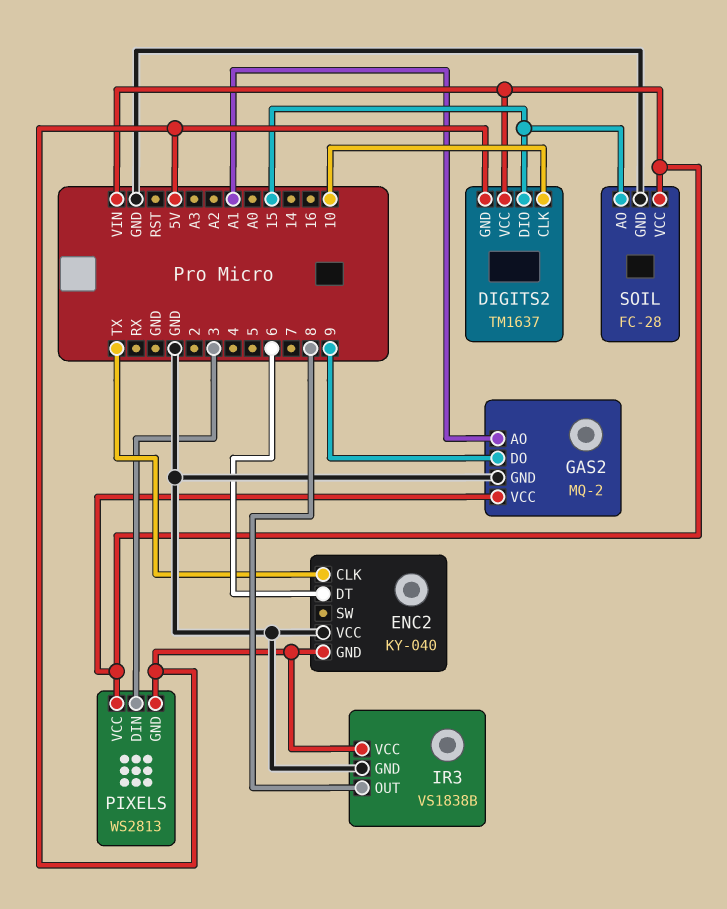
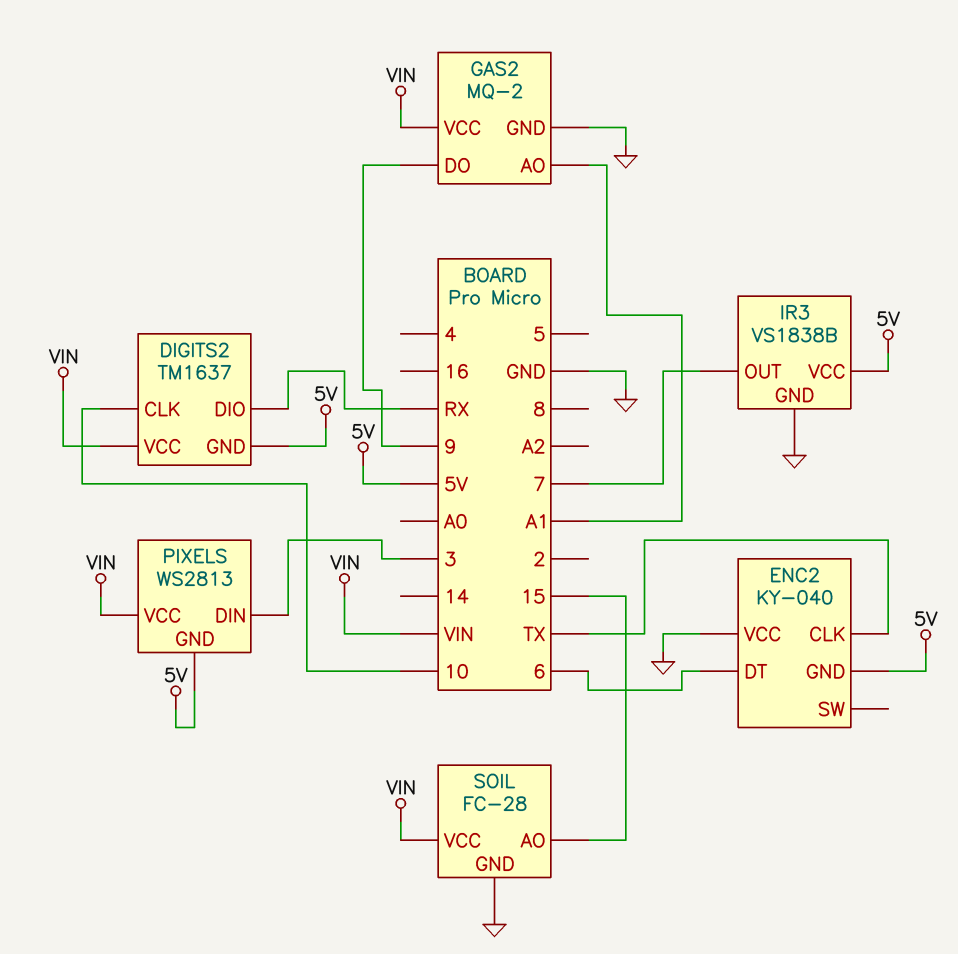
DIGITS2 pin DIO: 15 -> RX
IR3 pin OUT: 8 -> 7

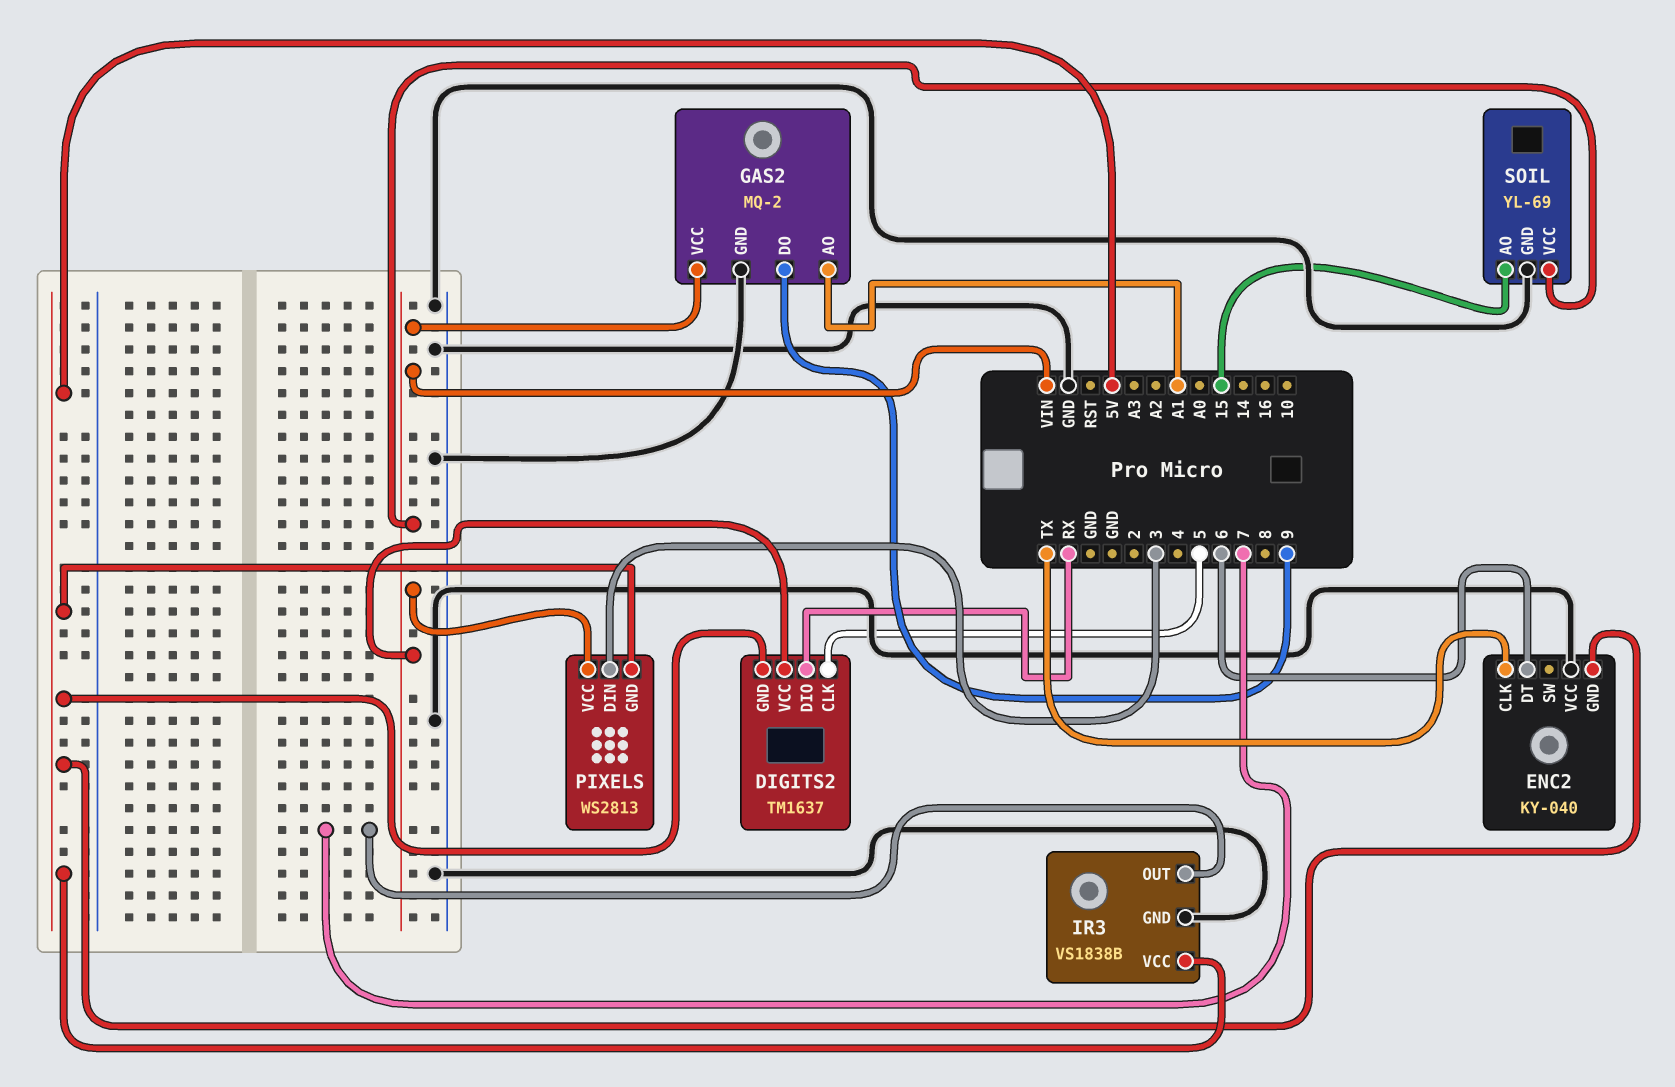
DIGITS2 pin CLK: 10 -> 5
SOIL: FC-28 -> YL-69

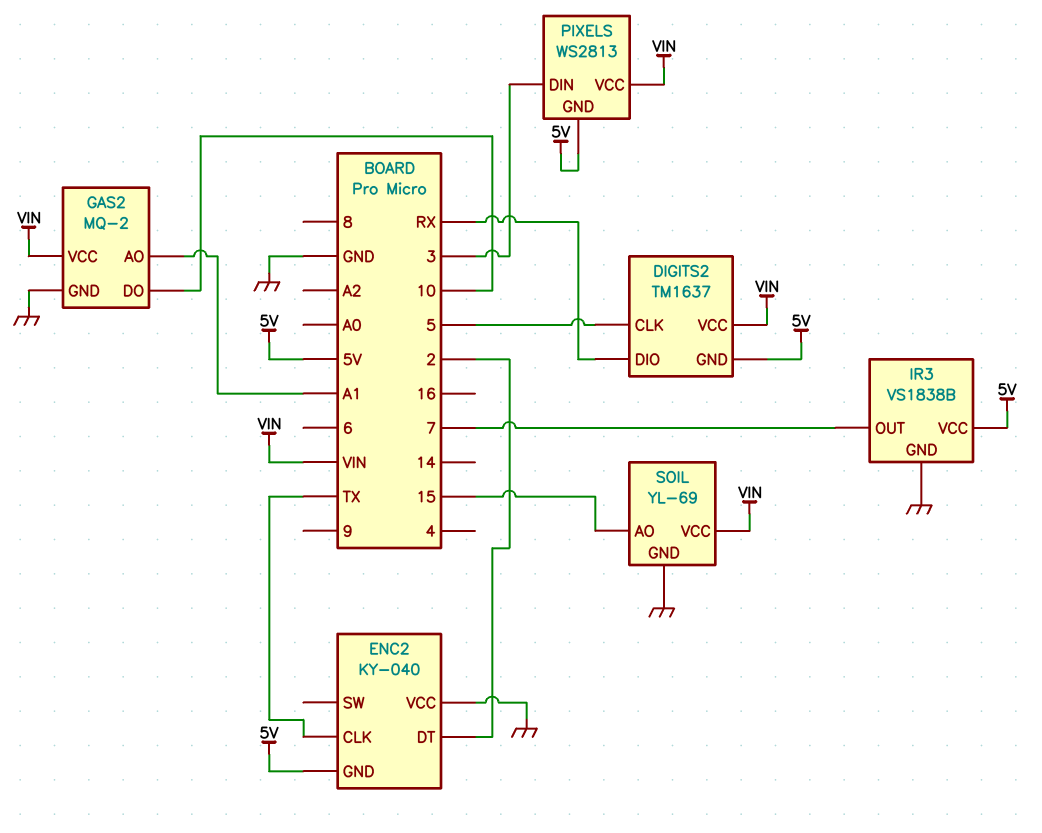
ENC2 pin DT: 6 -> 2
GAS2 pin DO: 9 -> 10

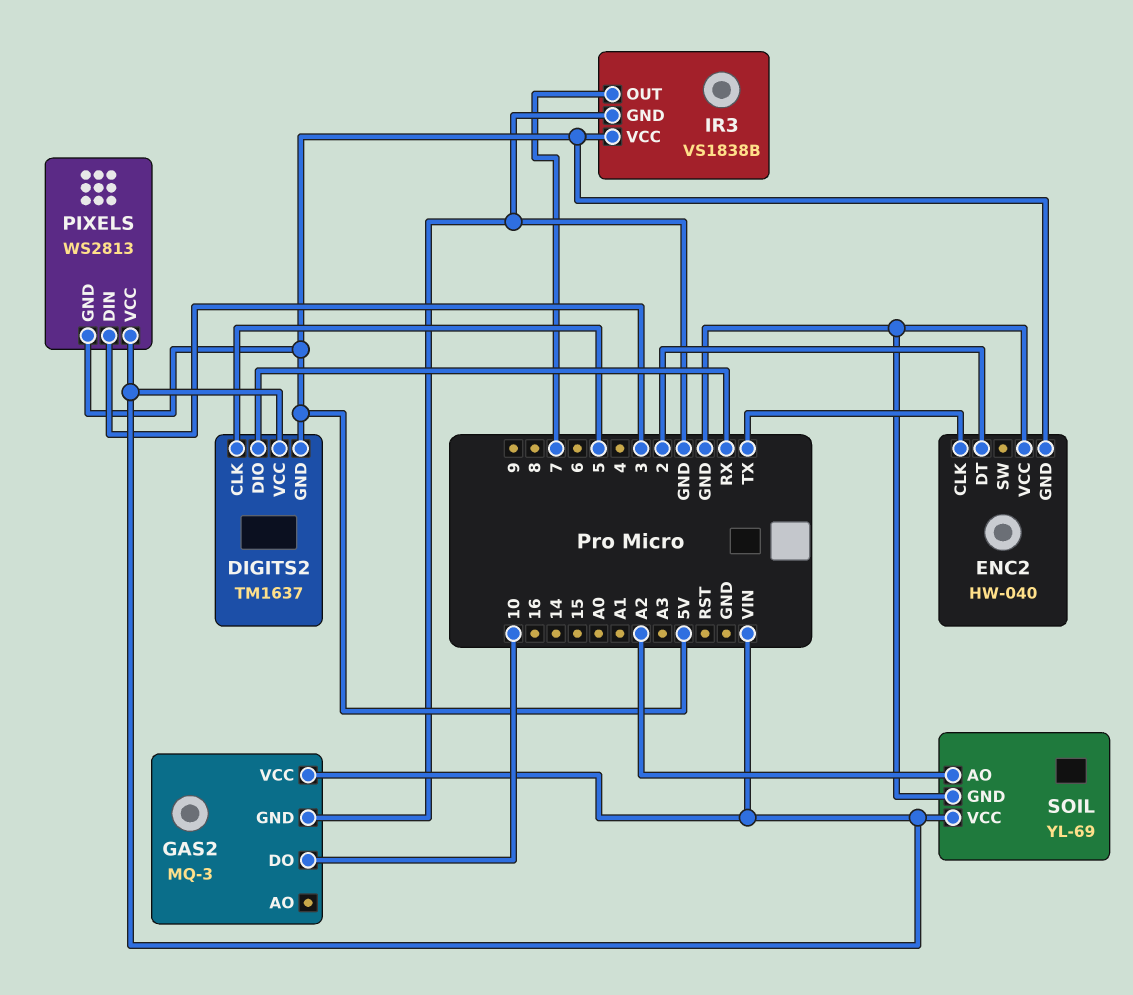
ENC2: KY-040 -> HW-040
GAS2: MQ-2 -> MQ-3
GAS2 pin AO: A1 -> none
SOIL pin AO: 15 -> A2

